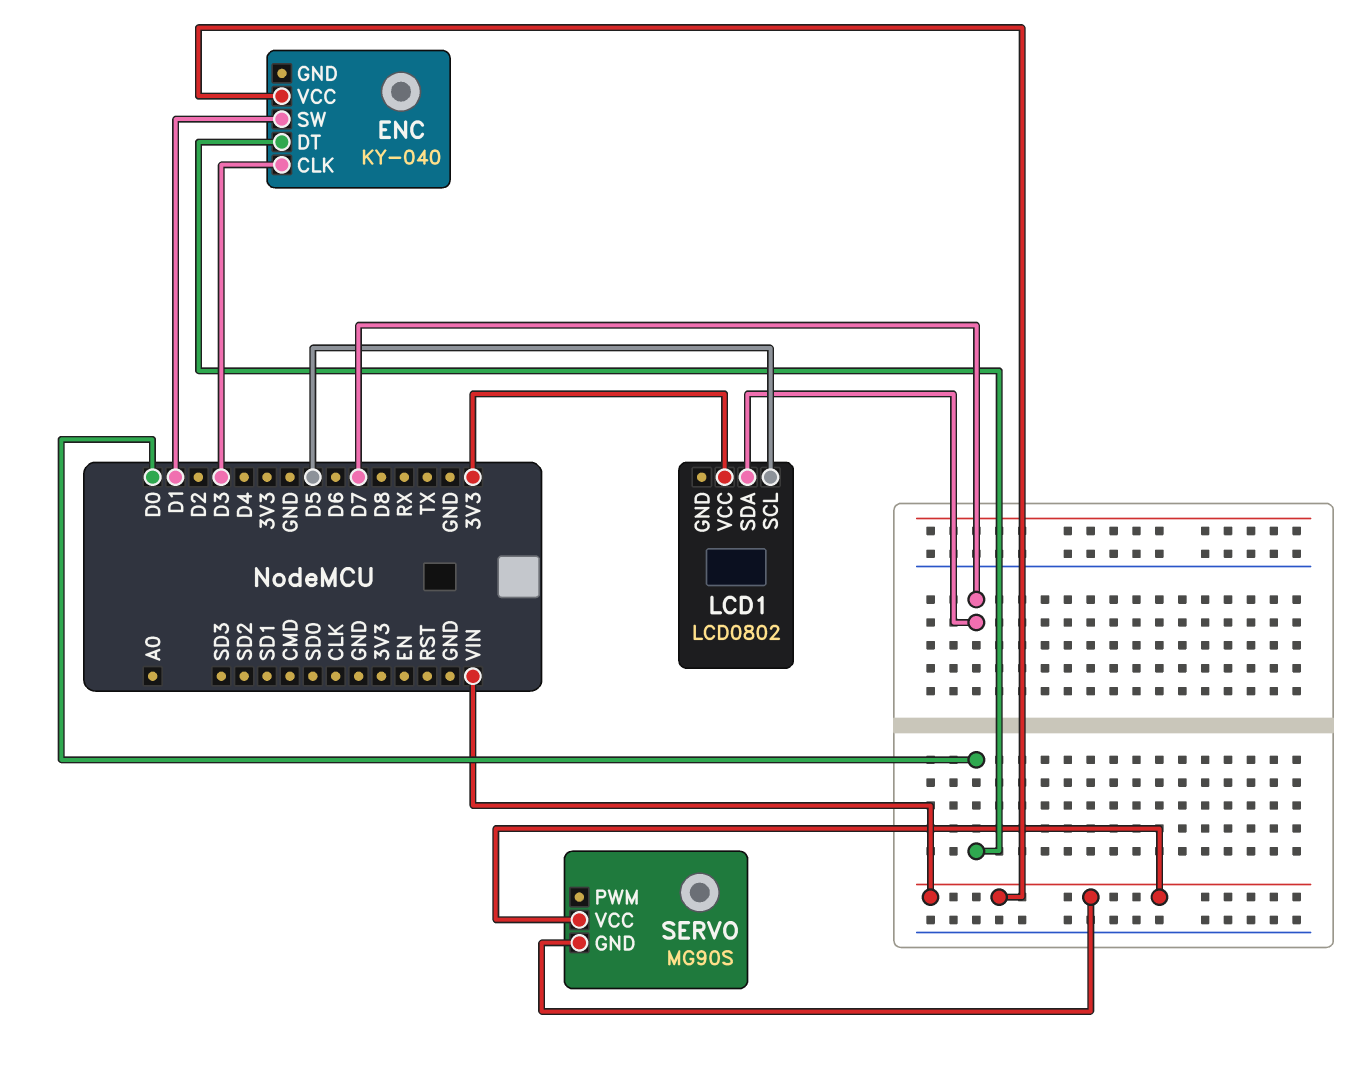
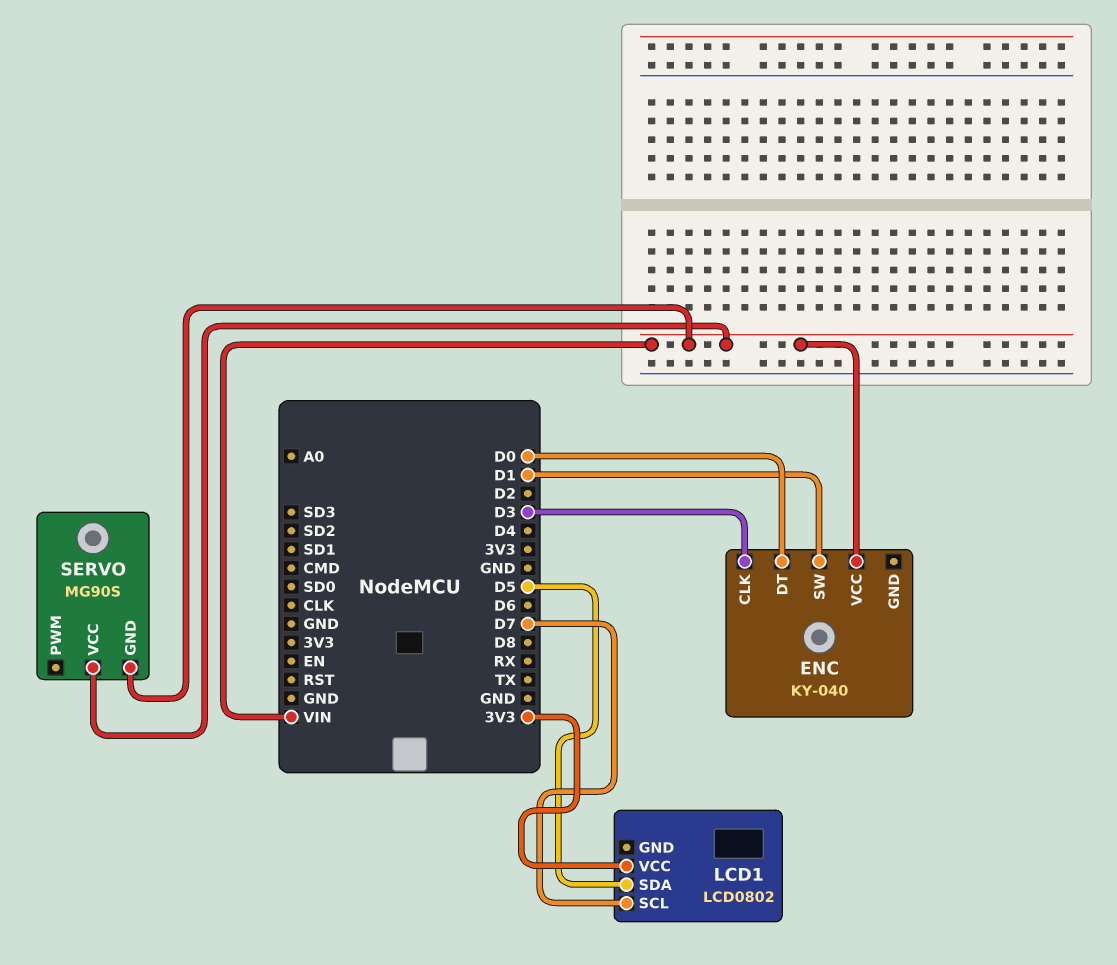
LCD1 pin SCL: D5 -> D7
LCD1 pin SDA: D7 -> D5

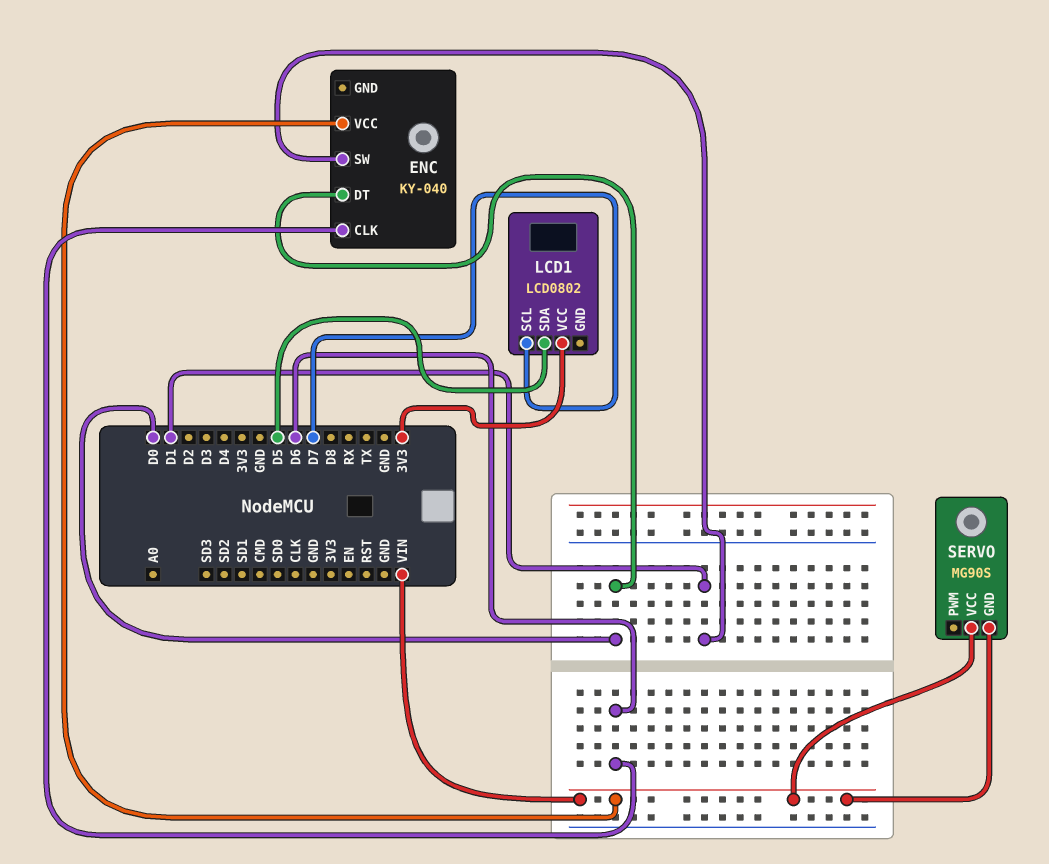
ENC pin CLK: D3 -> D6

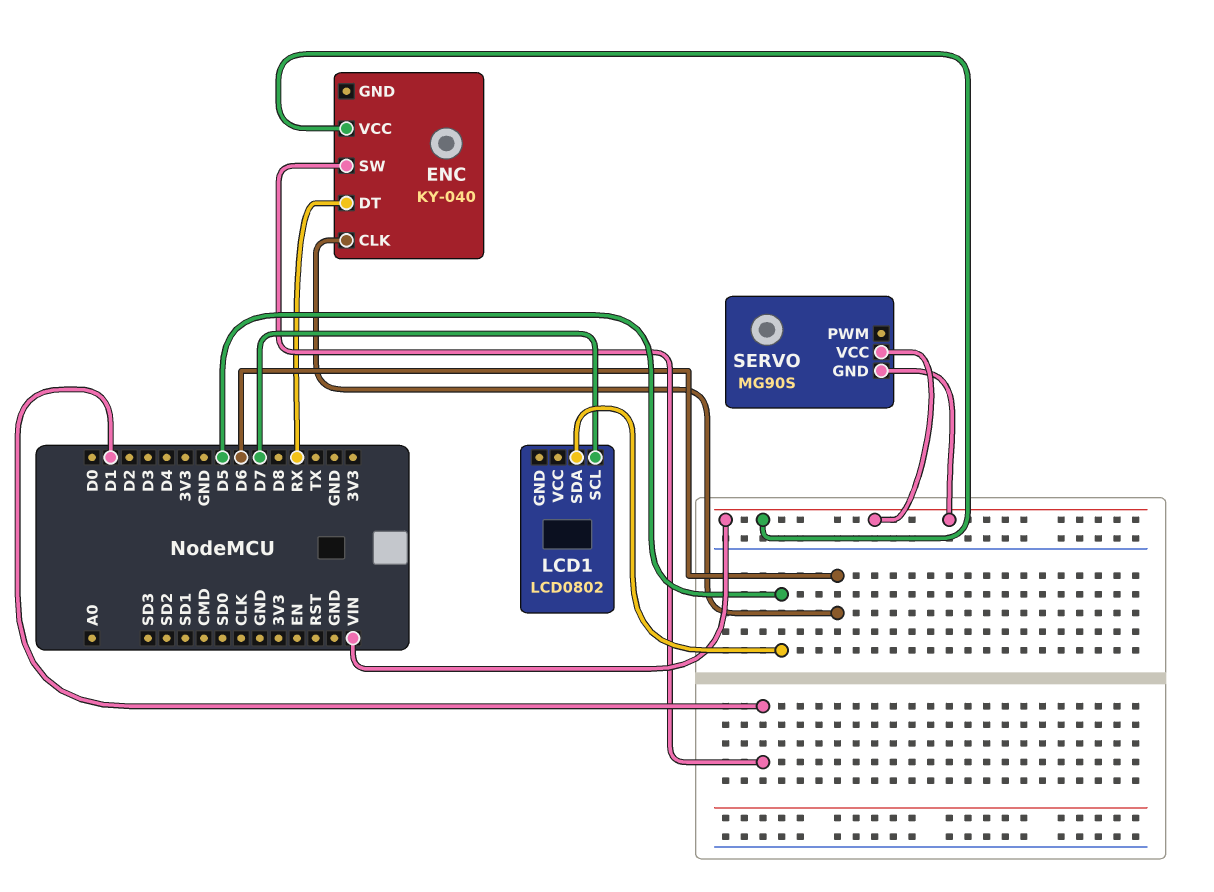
ENC pin DT: D0 -> RX
LCD1 pin VCC: 3V3 -> none

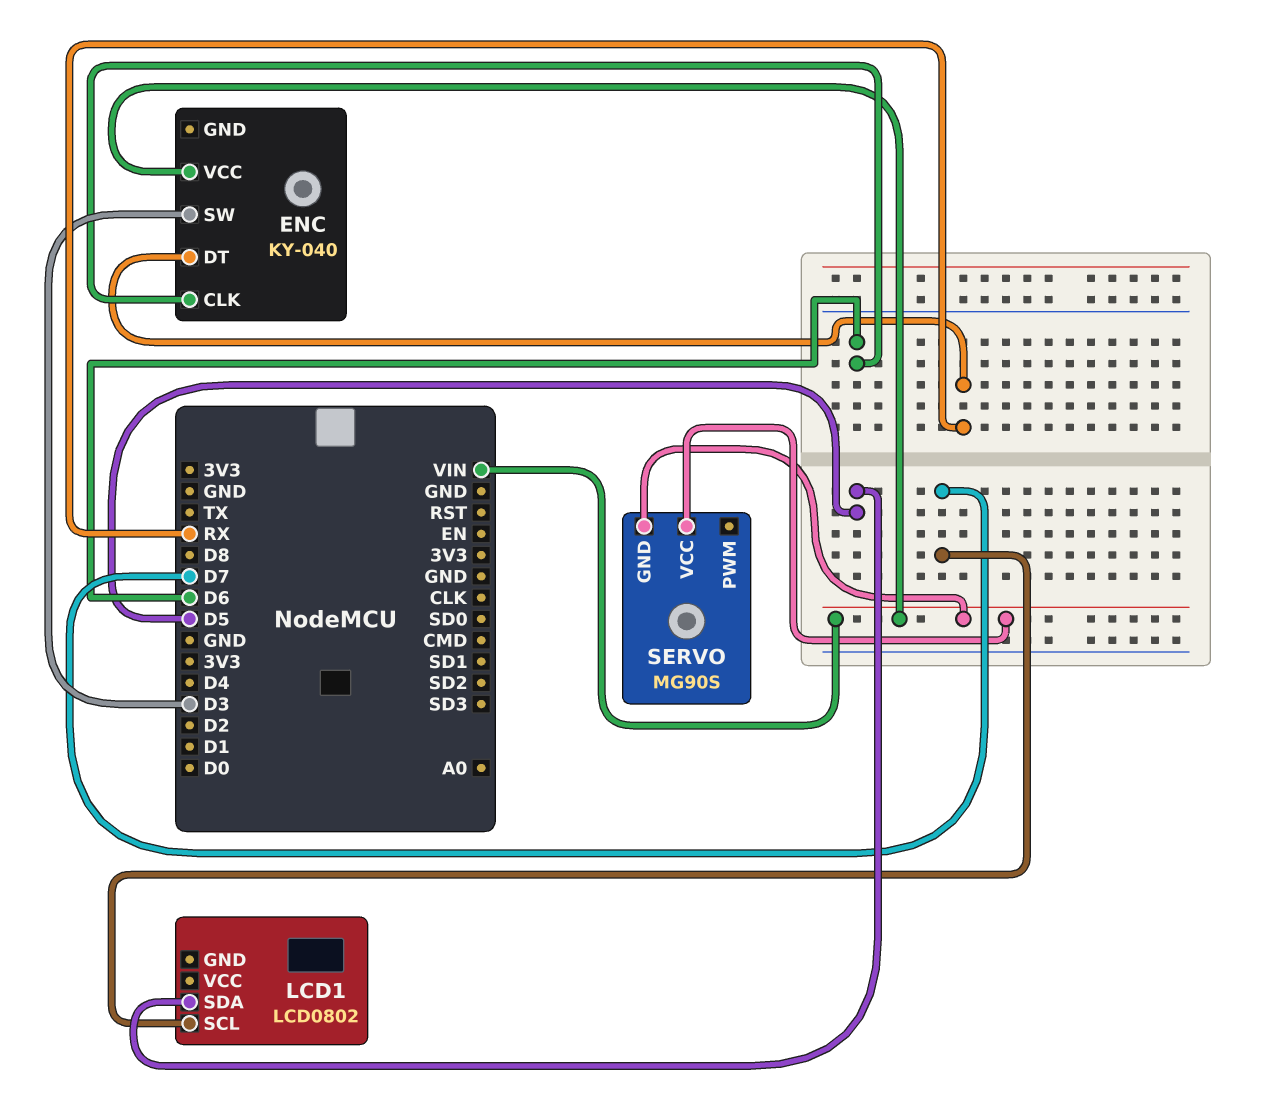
ENC pin SW: D1 -> D3

